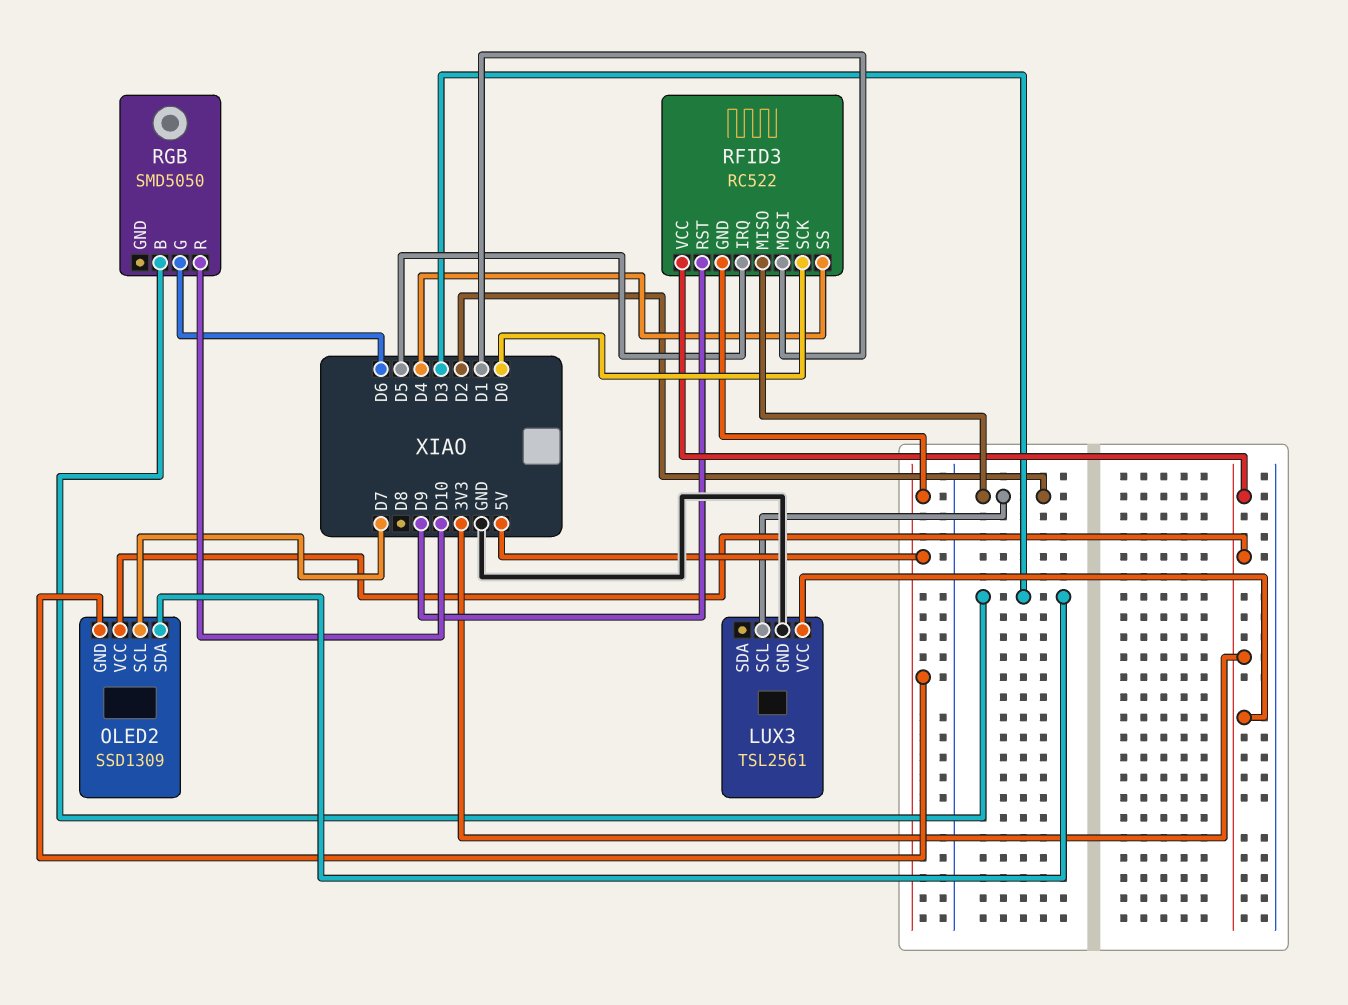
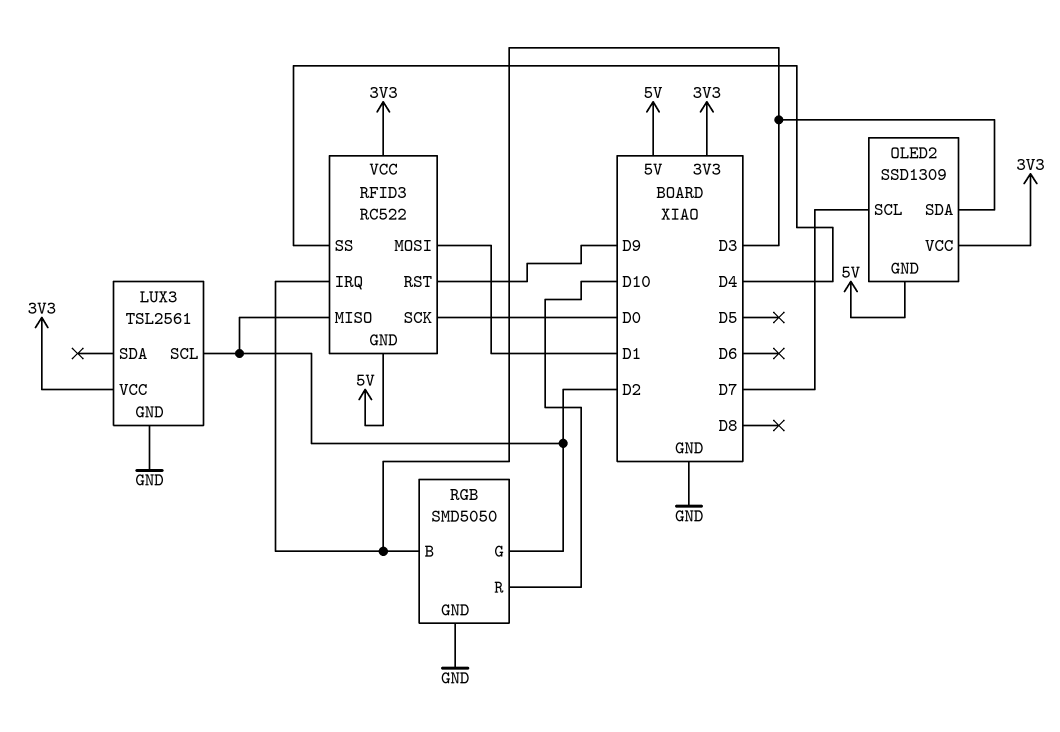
RFID3 pin IRQ: D5 -> D3
RGB pin G: D6 -> D2
RGB pin GND: none -> GND

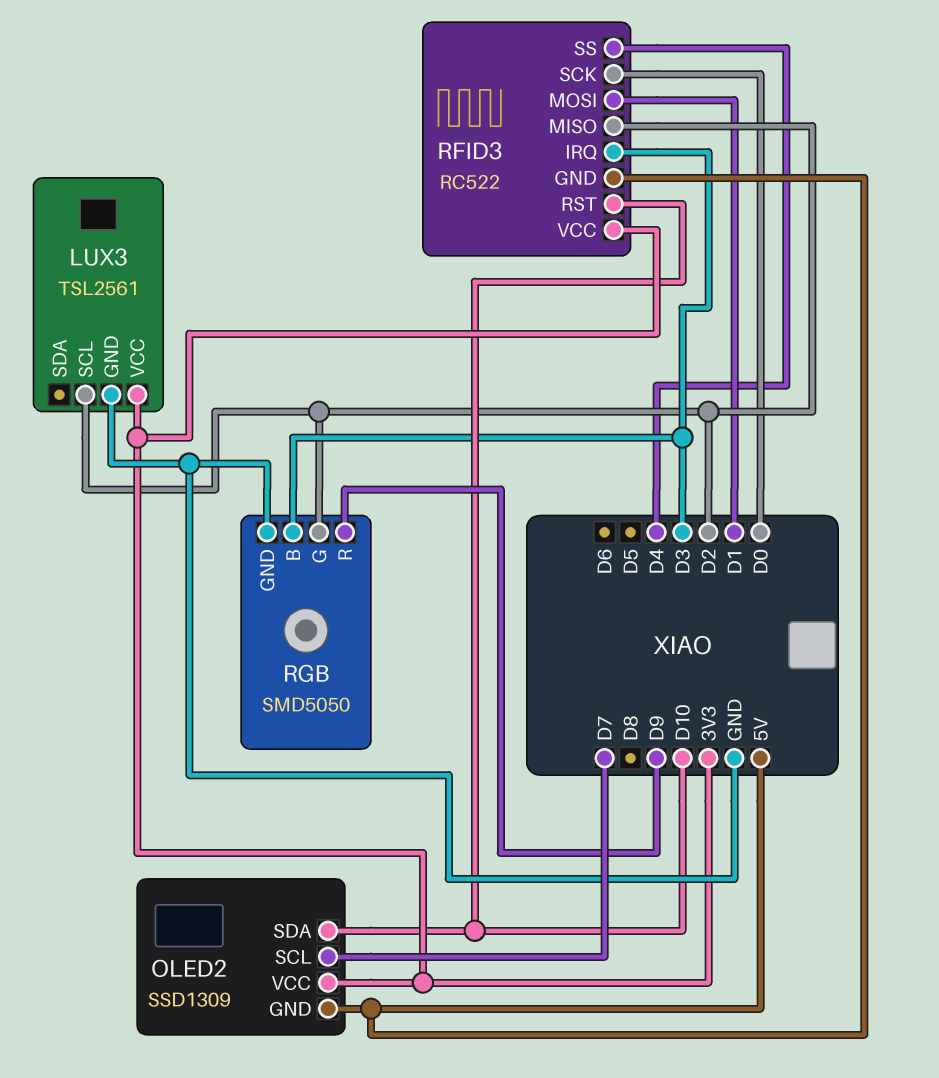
OLED2 pin SDA: D3 -> D10
RFID3 pin RST: D9 -> D10
RGB pin R: D10 -> D9

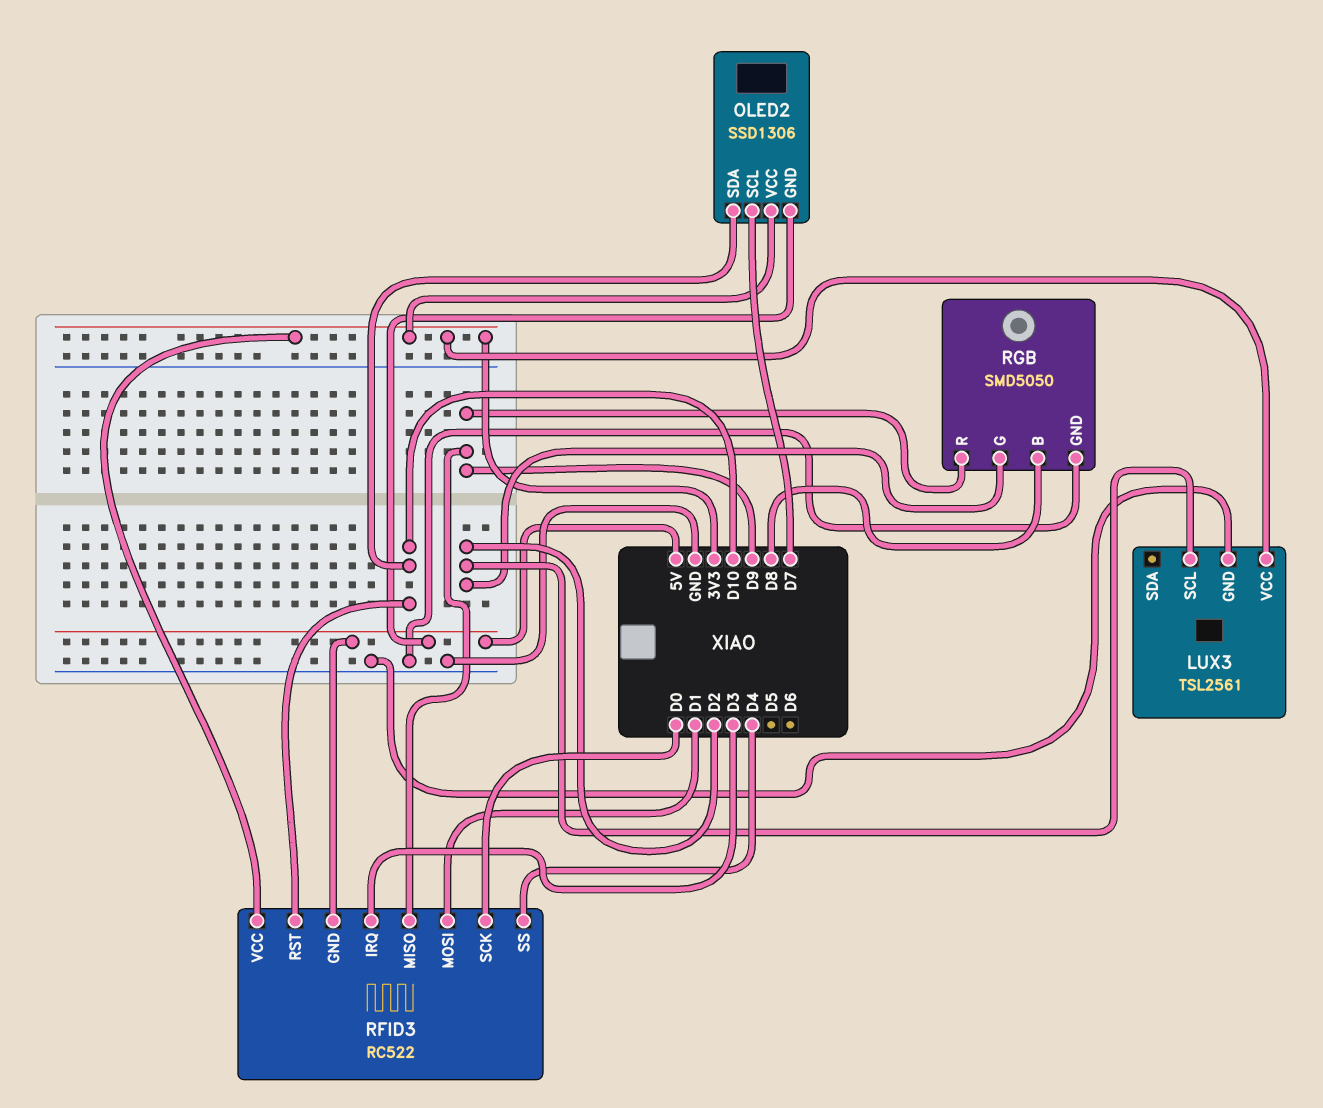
OLED2: SSD1309 -> SSD1306
RFID3 pin MISO: D2 -> D9
RGB pin B: D3 -> D8

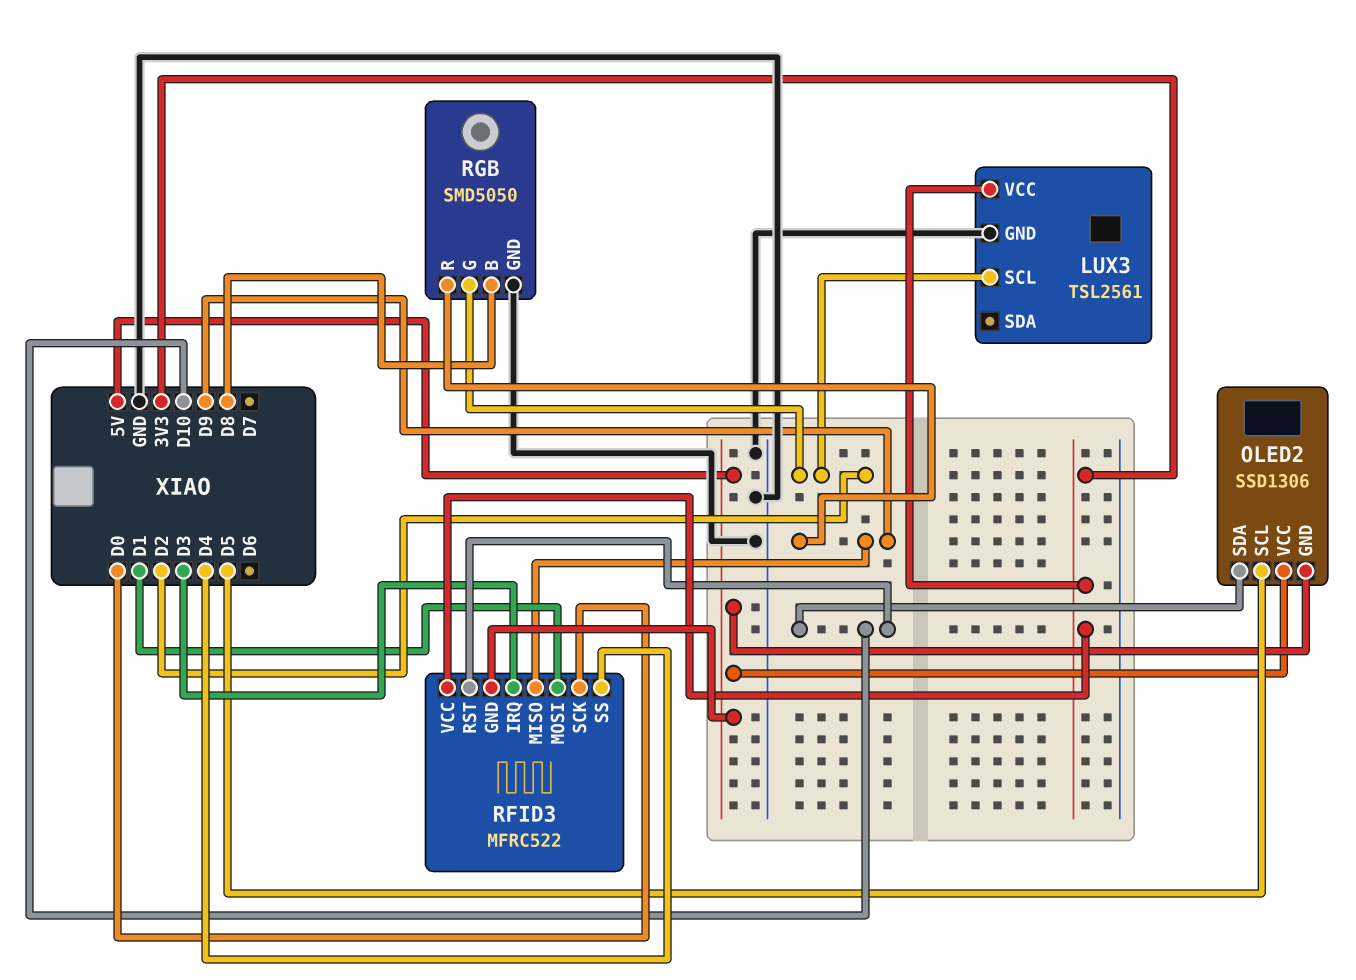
OLED2 pin SCL: D7 -> D5
OLED2 pin VCC: 3V3 -> 5V
RFID3: RC522 -> MFRC522

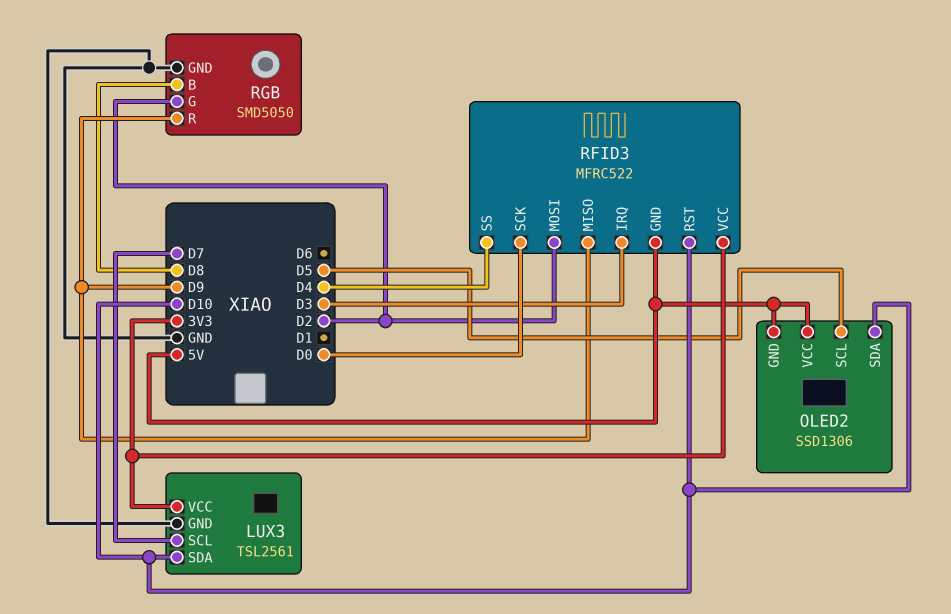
LUX3 pin SCL: D2 -> D7
LUX3 pin SDA: none -> D10
RFID3 pin MOSI: D1 -> D2

